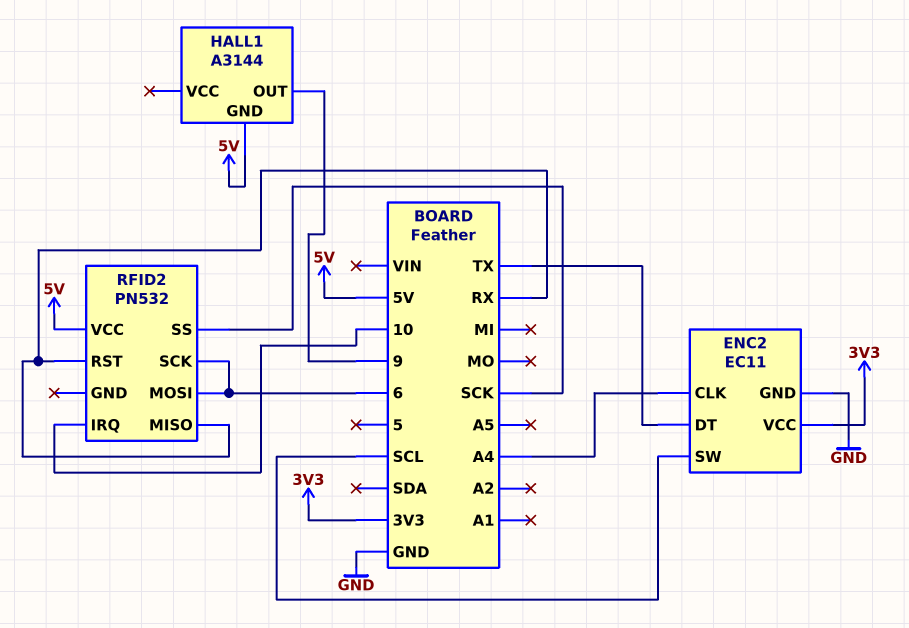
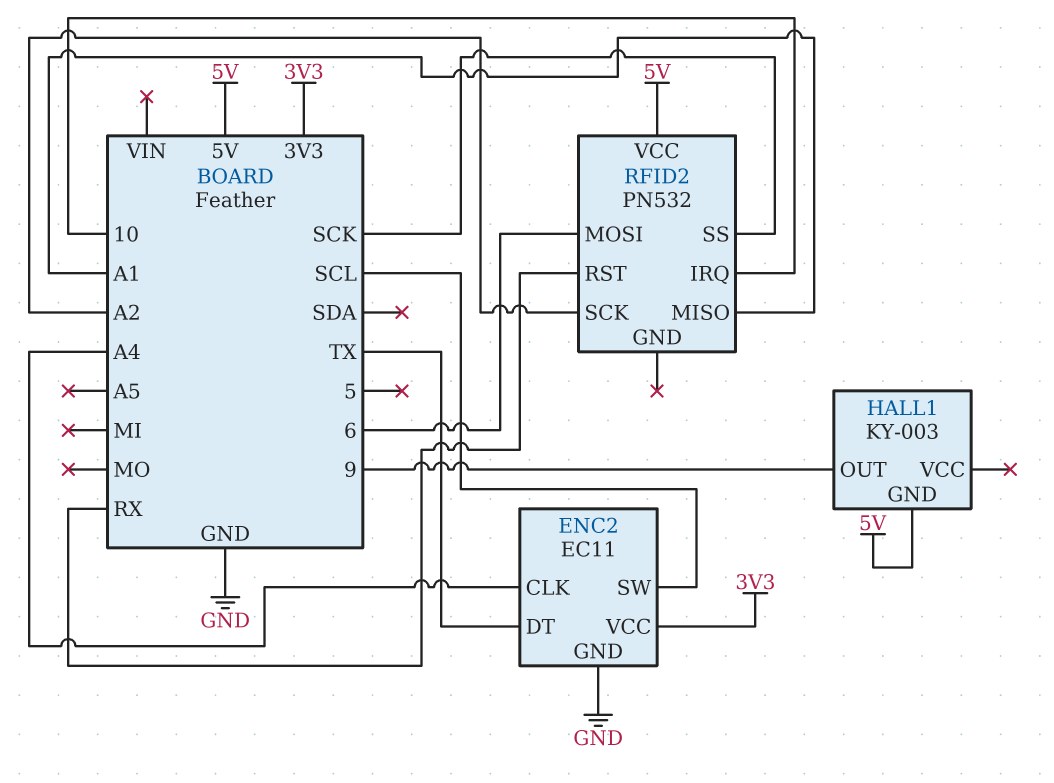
HALL1: A3144 -> KY-003
RFID2 pin MISO: RX -> A1
RFID2 pin SCK: 6 -> A2

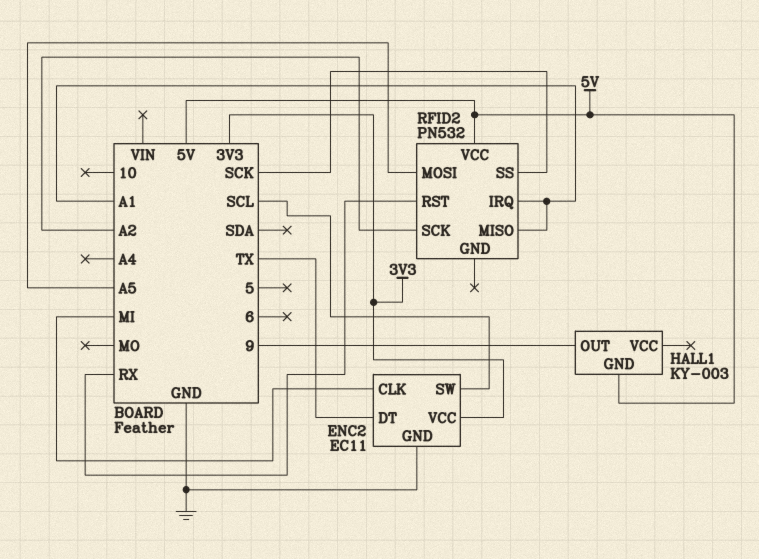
ENC2 pin CLK: A4 -> MI
RFID2 pin IRQ: 10 -> A1
RFID2 pin MOSI: 6 -> A5

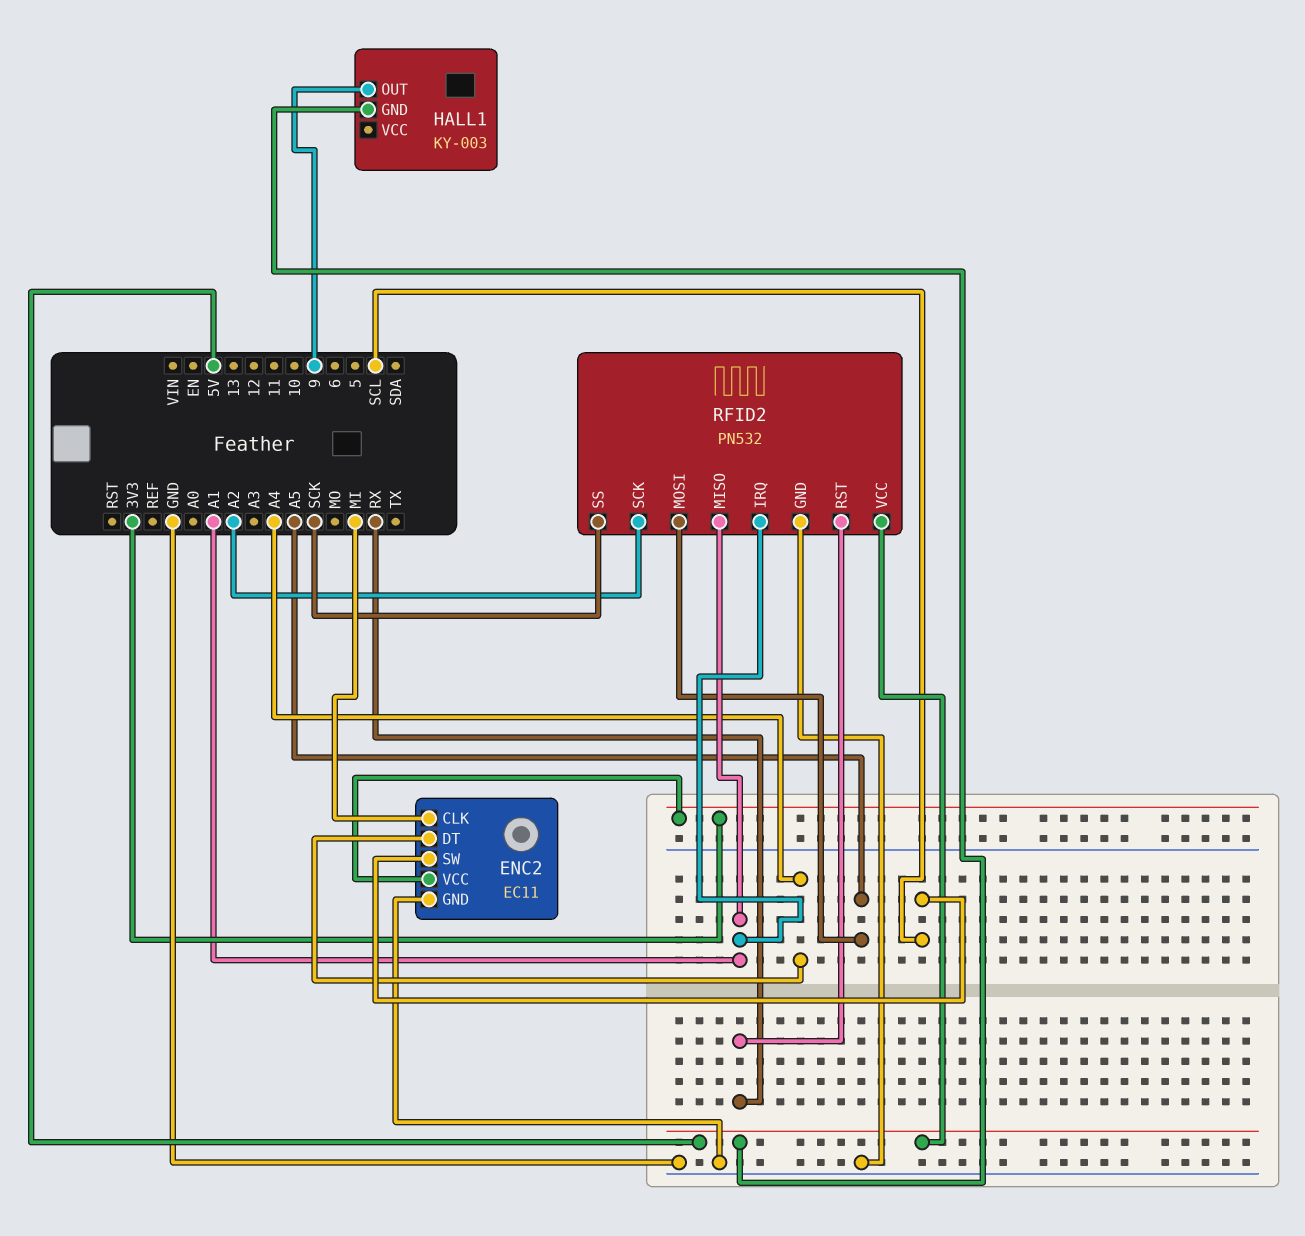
ENC2 pin DT: TX -> A4
RFID2 pin GND: none -> GND

